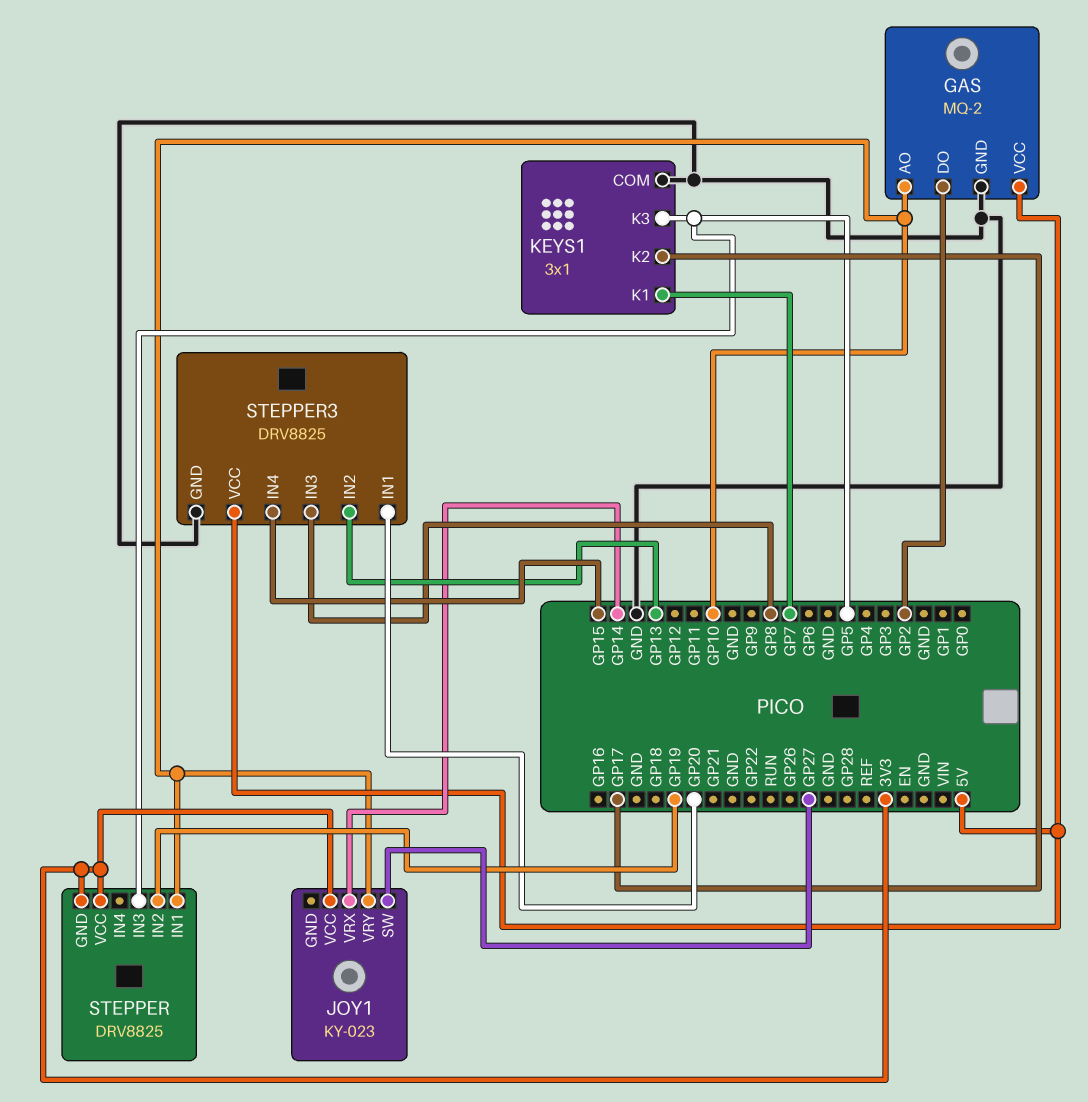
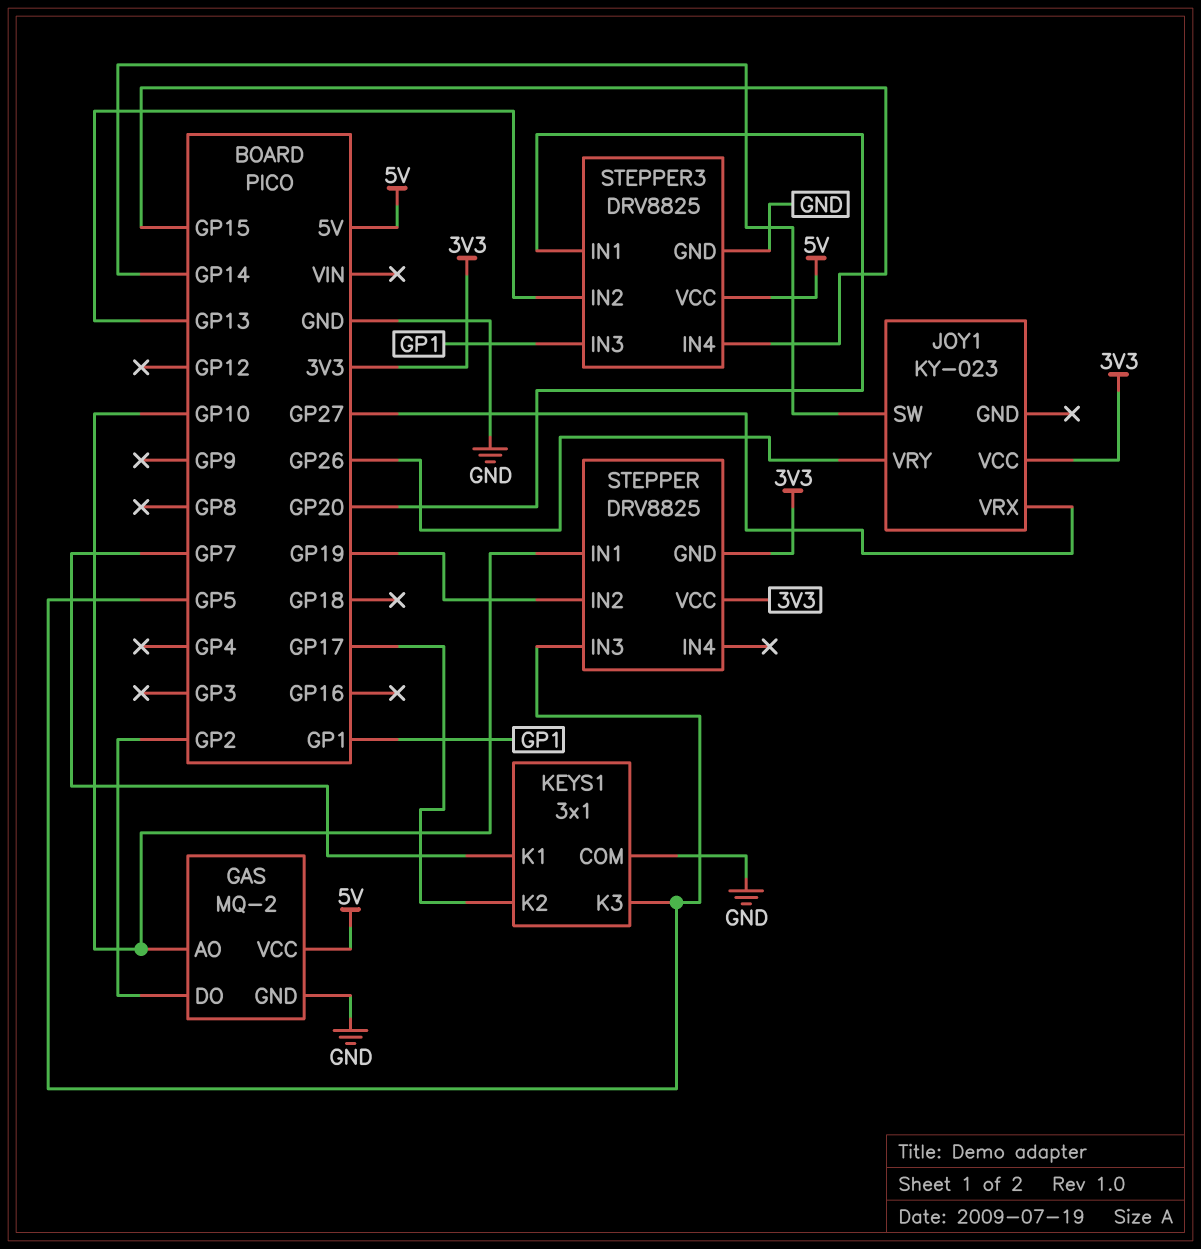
JOY1 pin SW: GP27 -> GP14
JOY1 pin VRX: GP14 -> GP27
JOY1 pin VRY: GP10 -> GP26
STEPPER3 pin IN3: GP8 -> GP1

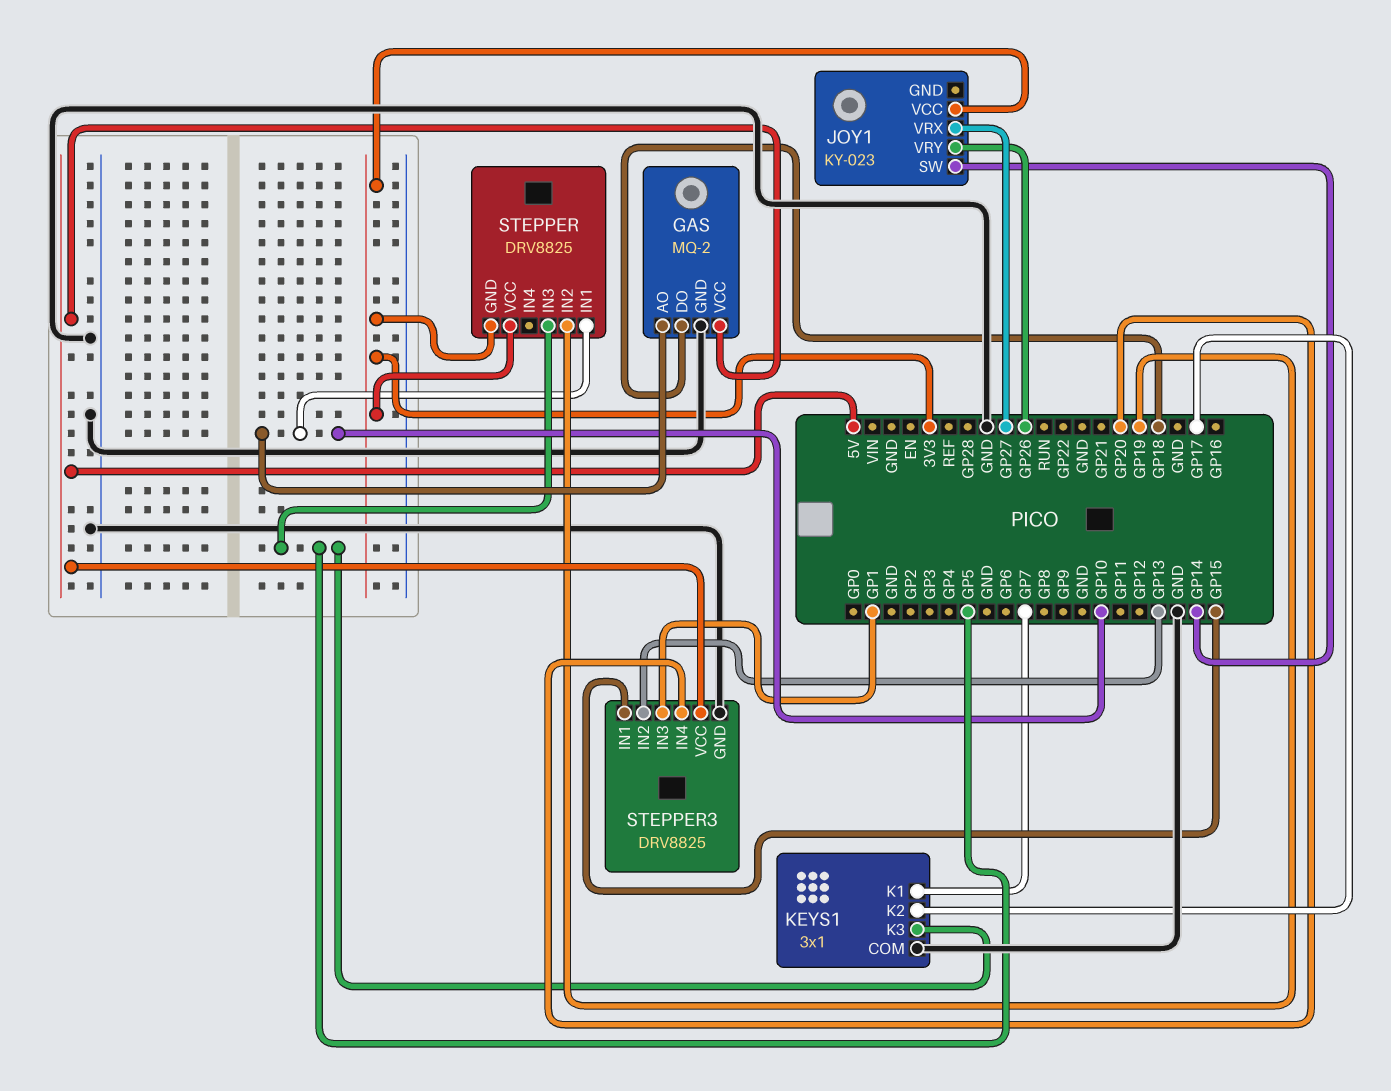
GAS pin DO: GP2 -> GP18
STEPPER3 pin IN1: GP20 -> GP15
STEPPER3 pin IN4: GP15 -> GP20

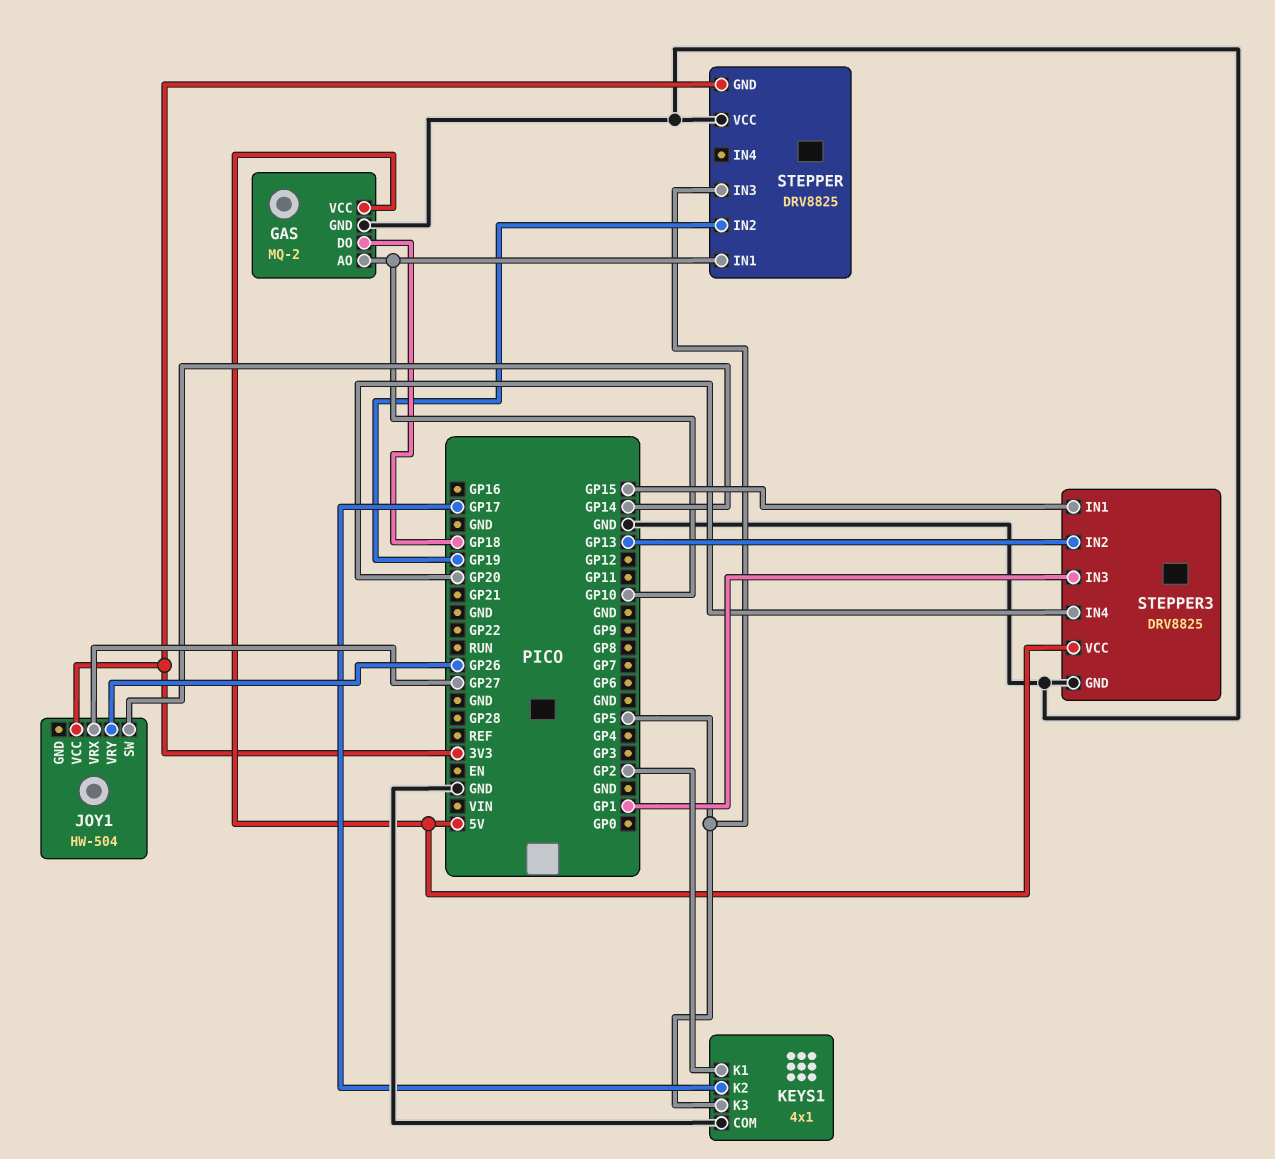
JOY1: KY-023 -> HW-504
KEYS1: 3x1 -> 4x1
KEYS1 pin K1: GP7 -> GP2
STEPPER pin VCC: 3V3 -> GND

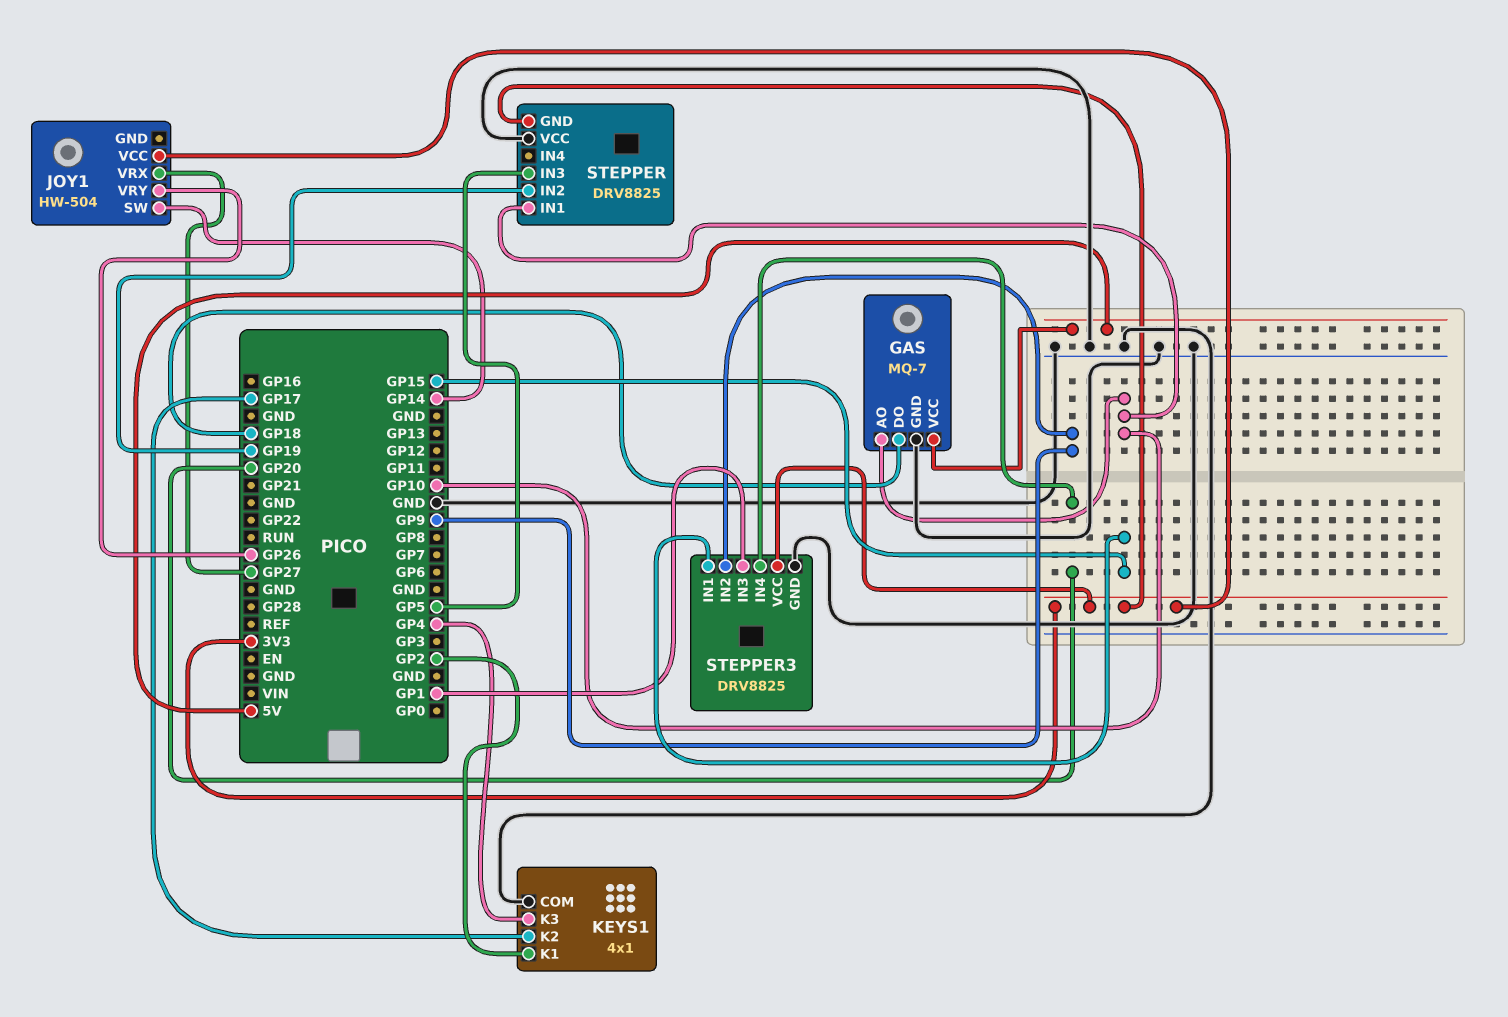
GAS: MQ-2 -> MQ-7
KEYS1 pin K3: GP5 -> GP4
STEPPER3 pin IN2: GP13 -> GP9
STEPPER3 pin VCC: 5V -> 3V3

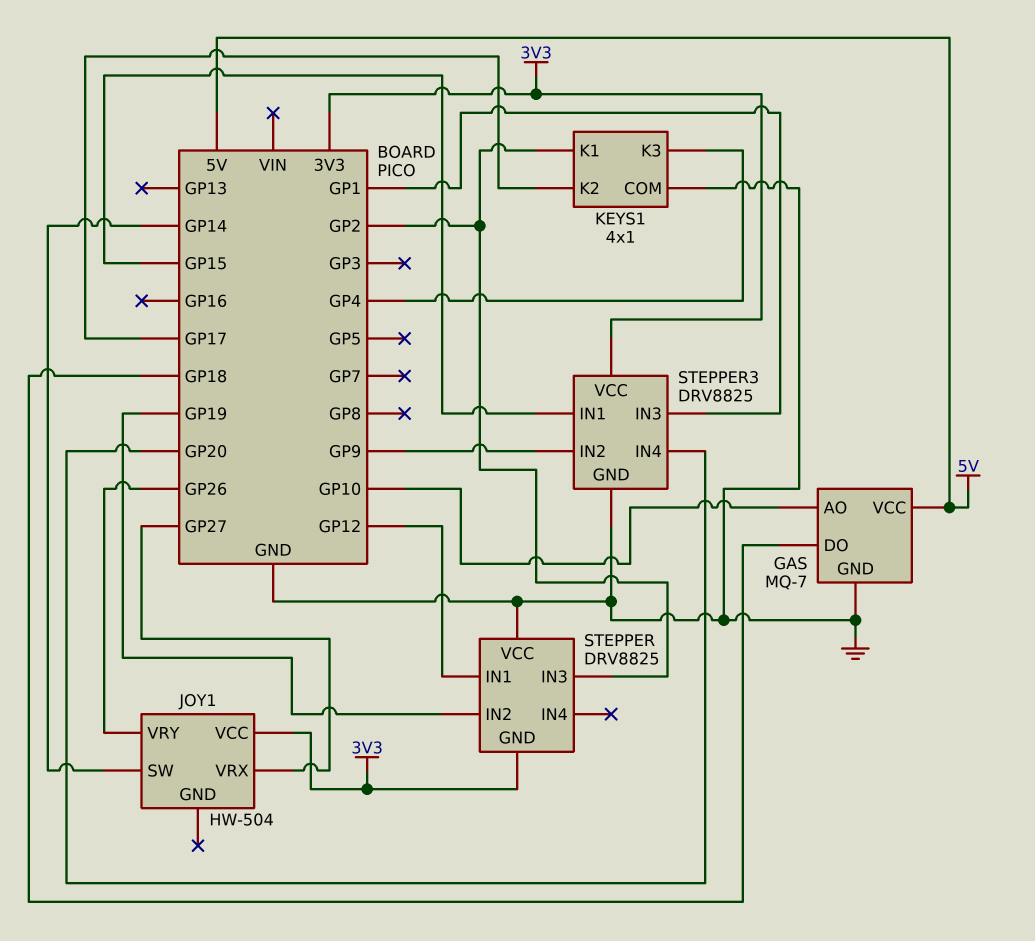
STEPPER pin IN1: GP10 -> GP12
STEPPER pin IN3: GP5 -> GP2

